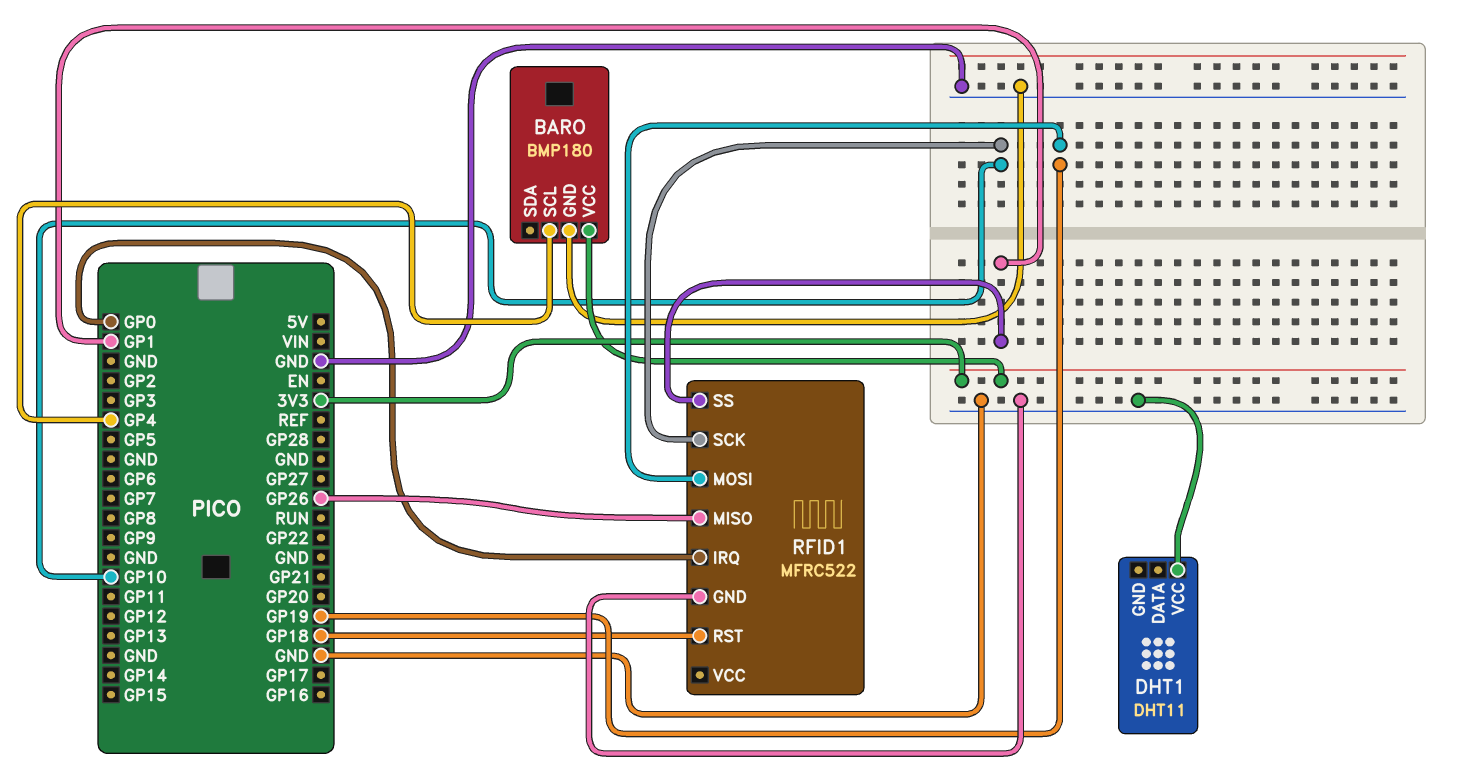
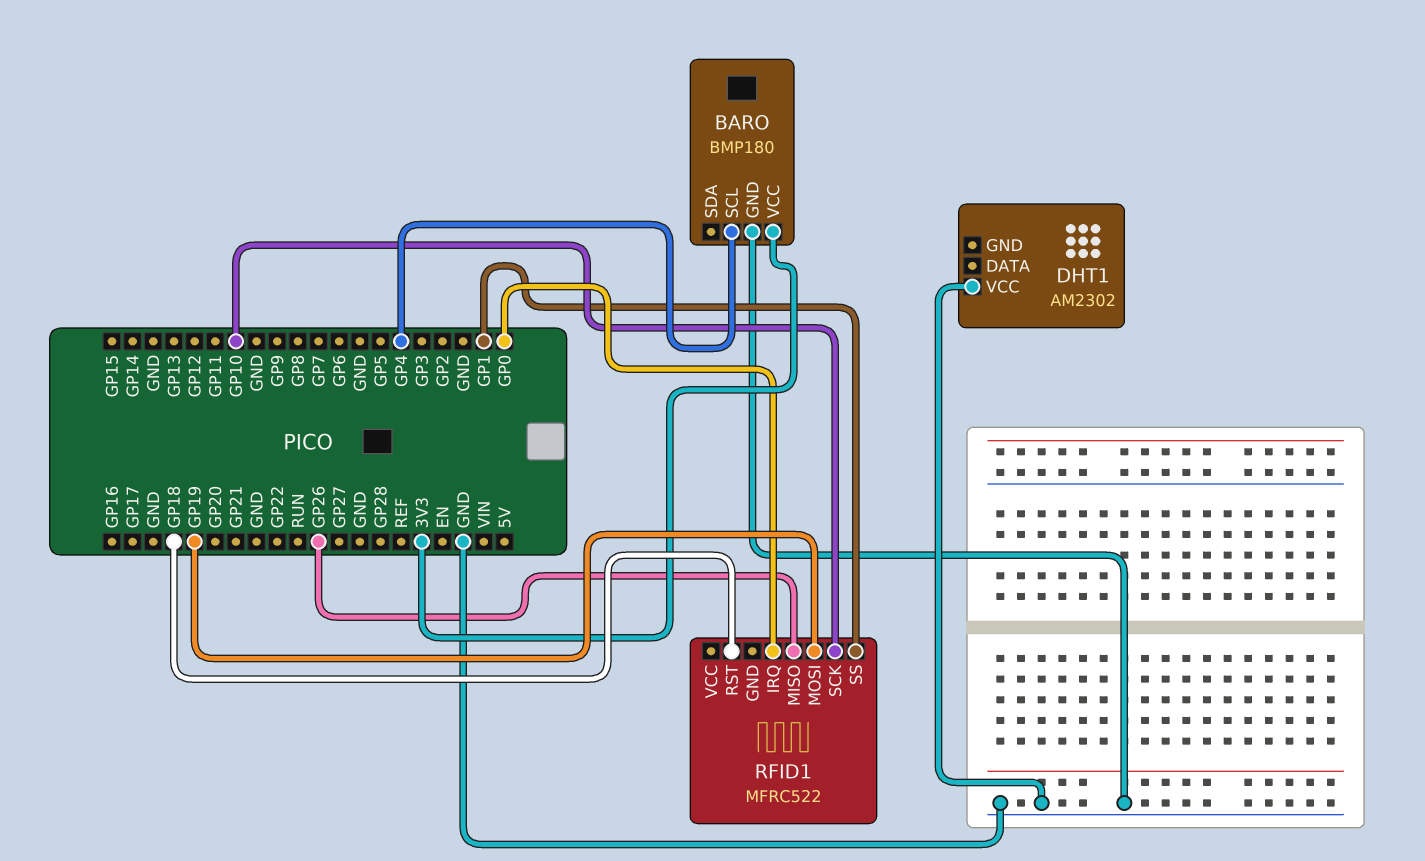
DHT1: DHT11 -> AM2302
RFID1 pin GND: GND -> none

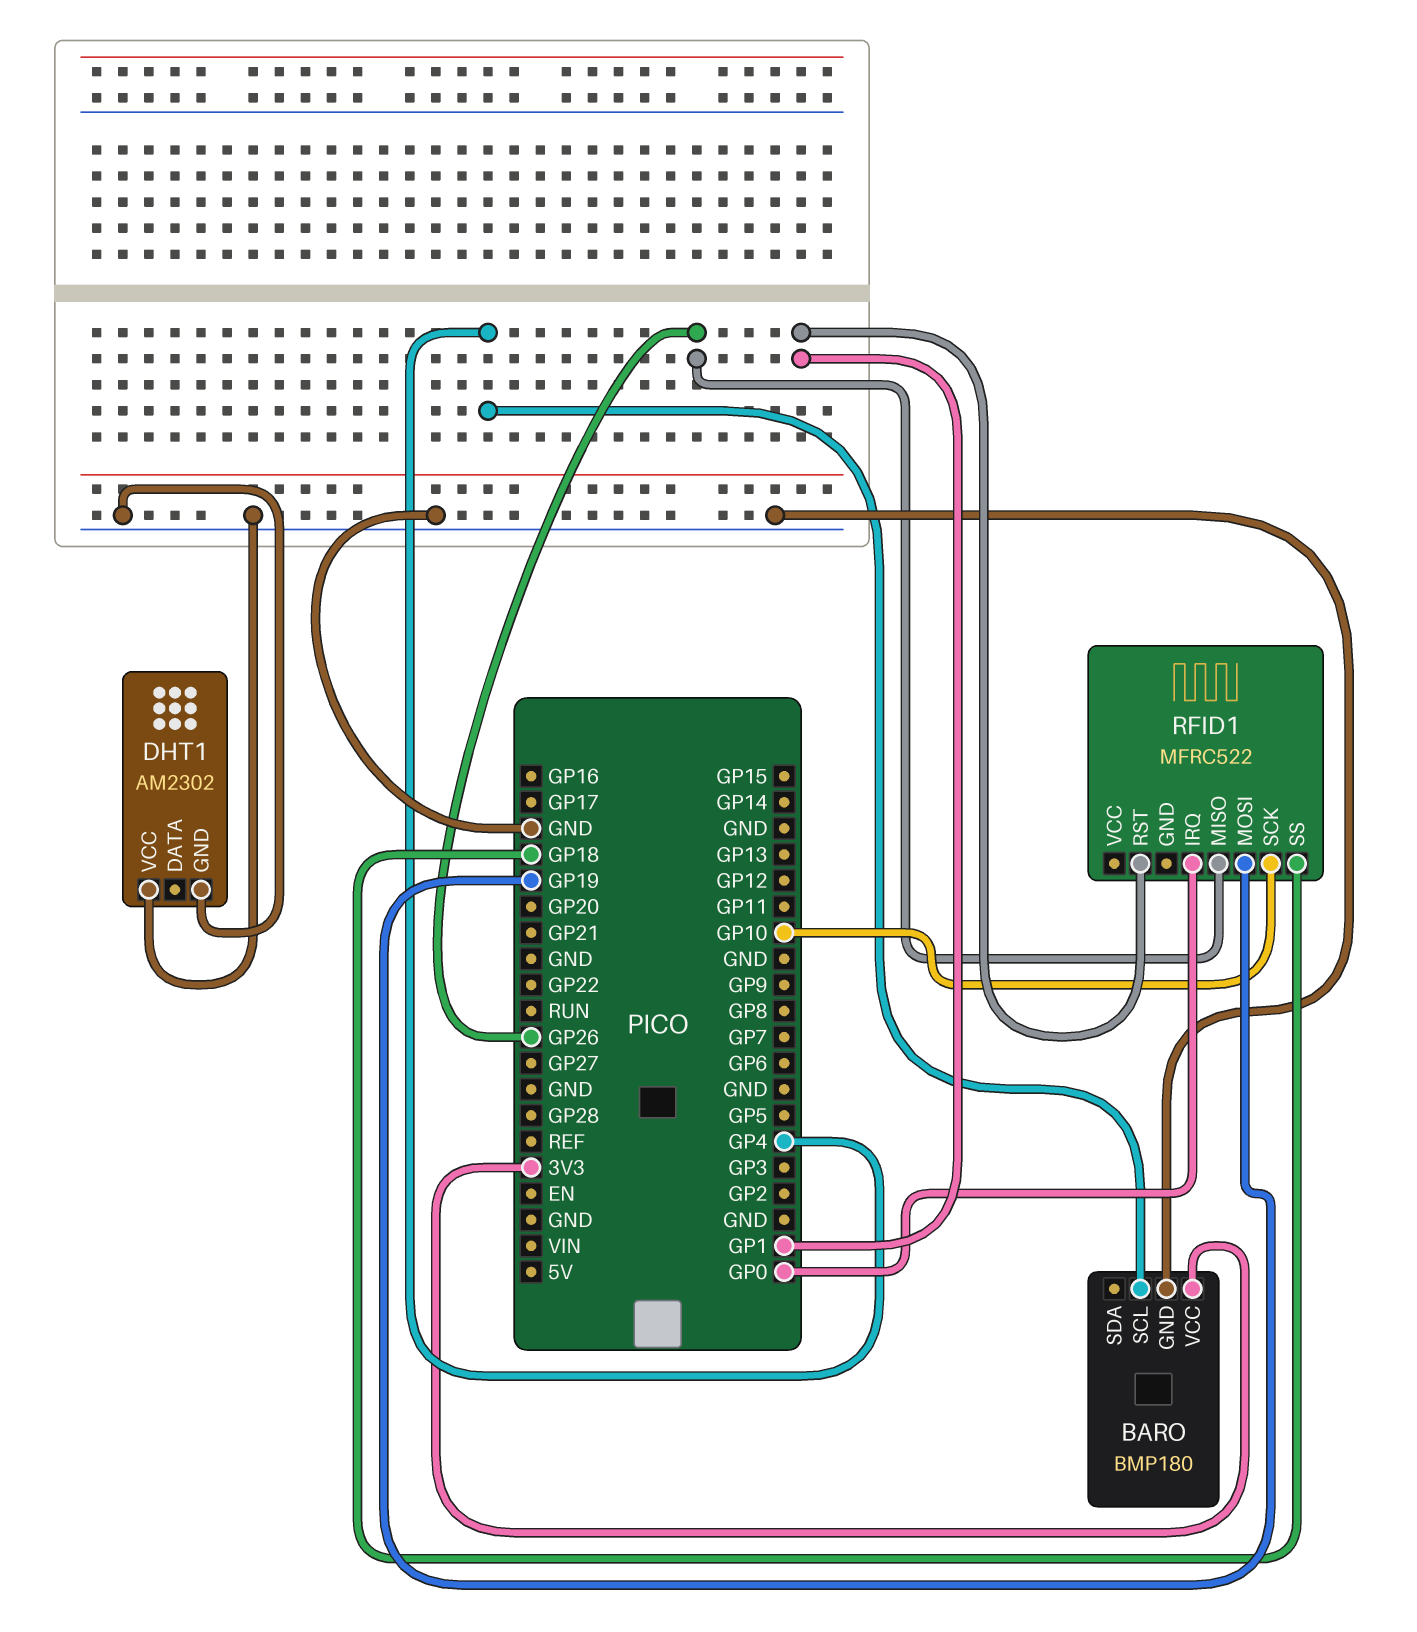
DHT1 pin GND: none -> GND
RFID1 pin RST: GP18 -> GP1
RFID1 pin SS: GP1 -> GP18

